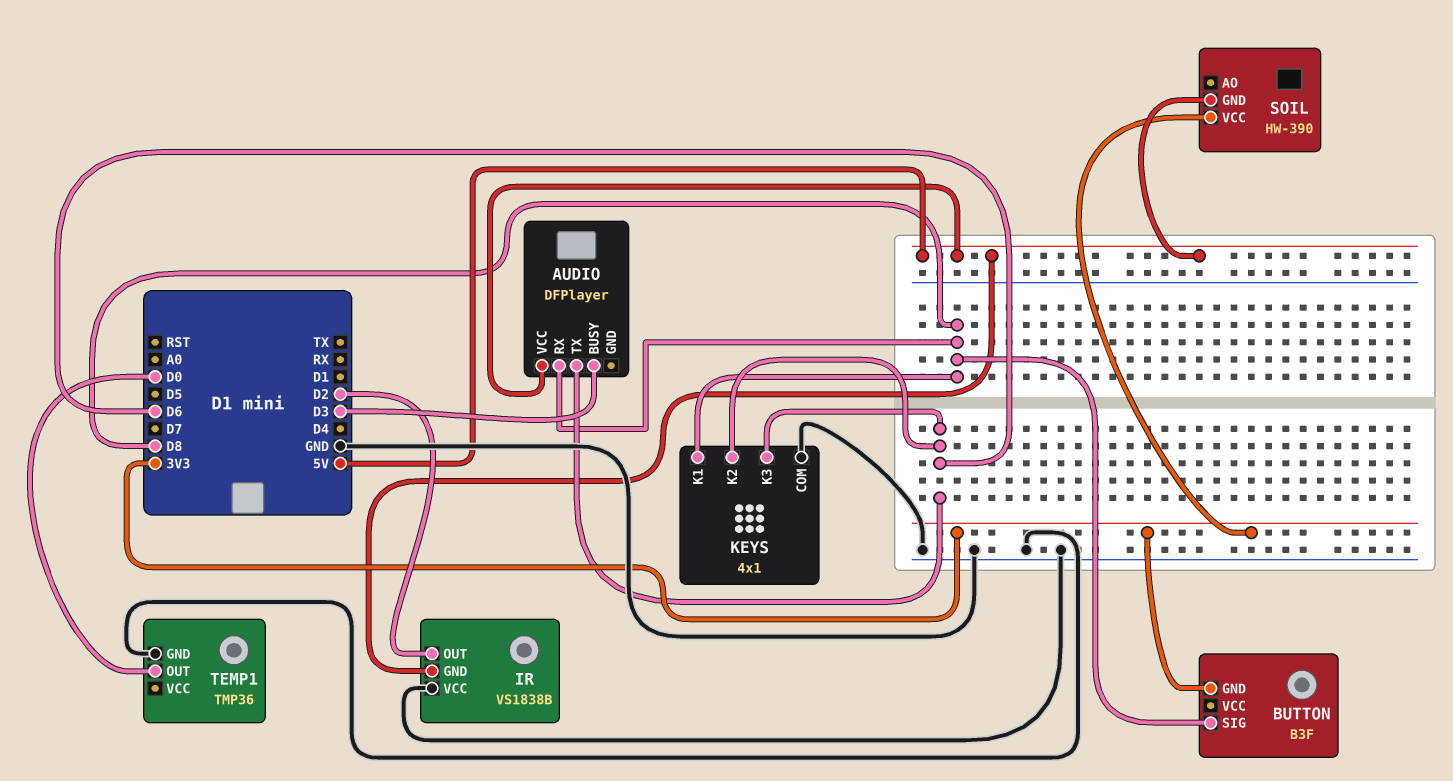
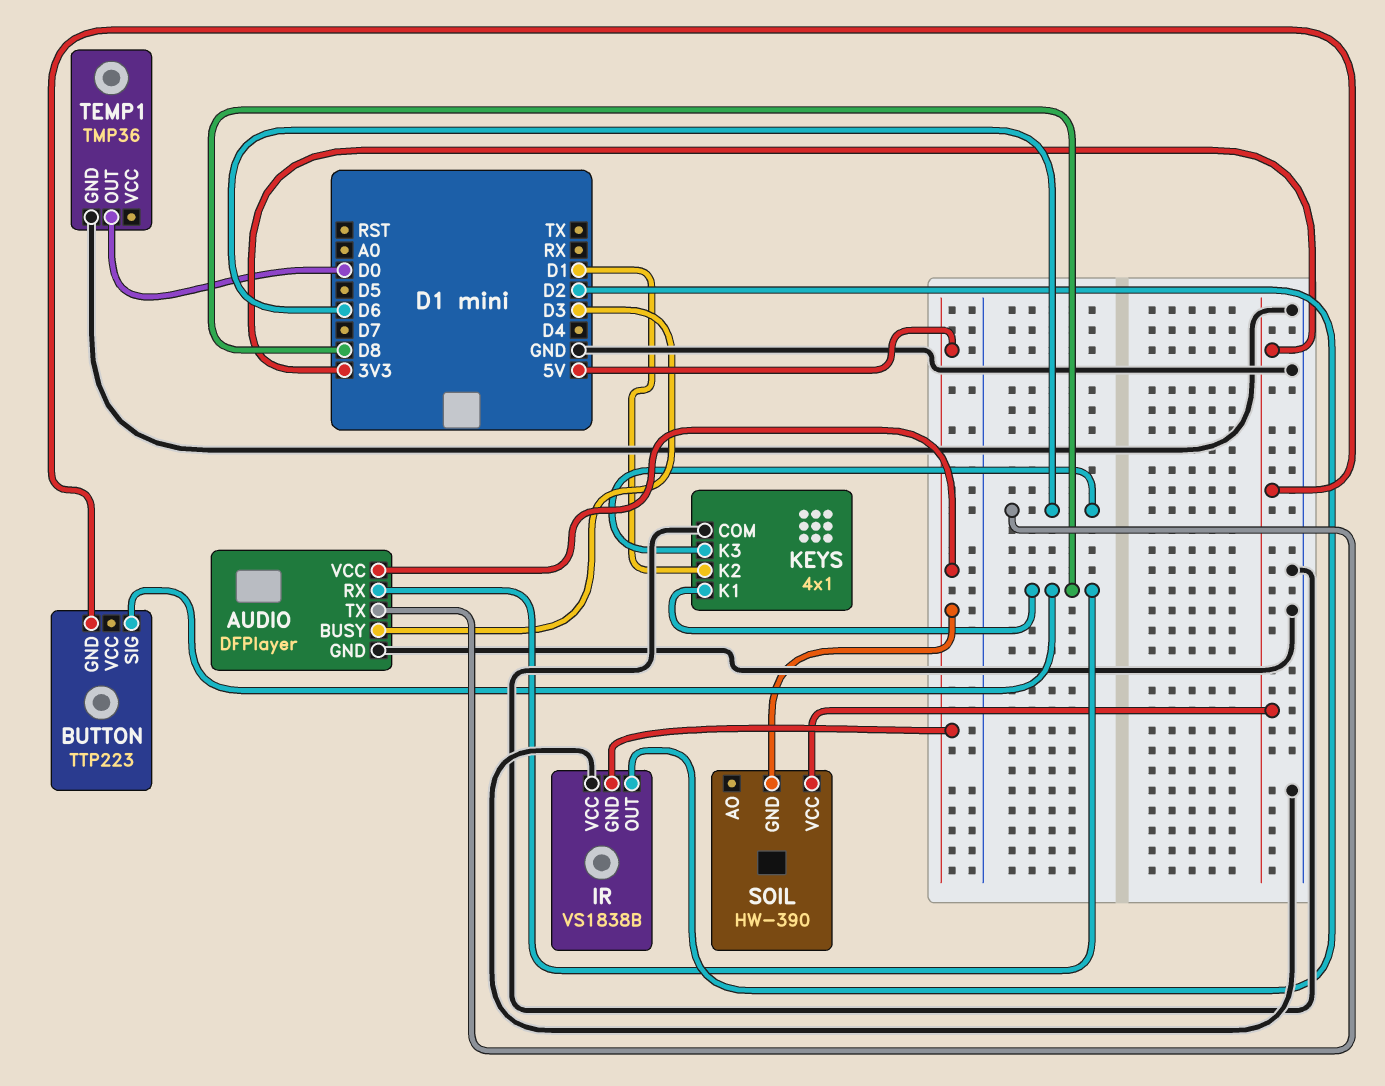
AUDIO pin GND: none -> GND
BUTTON: B3F -> TTP223
KEYS pin K2: D6 -> D1

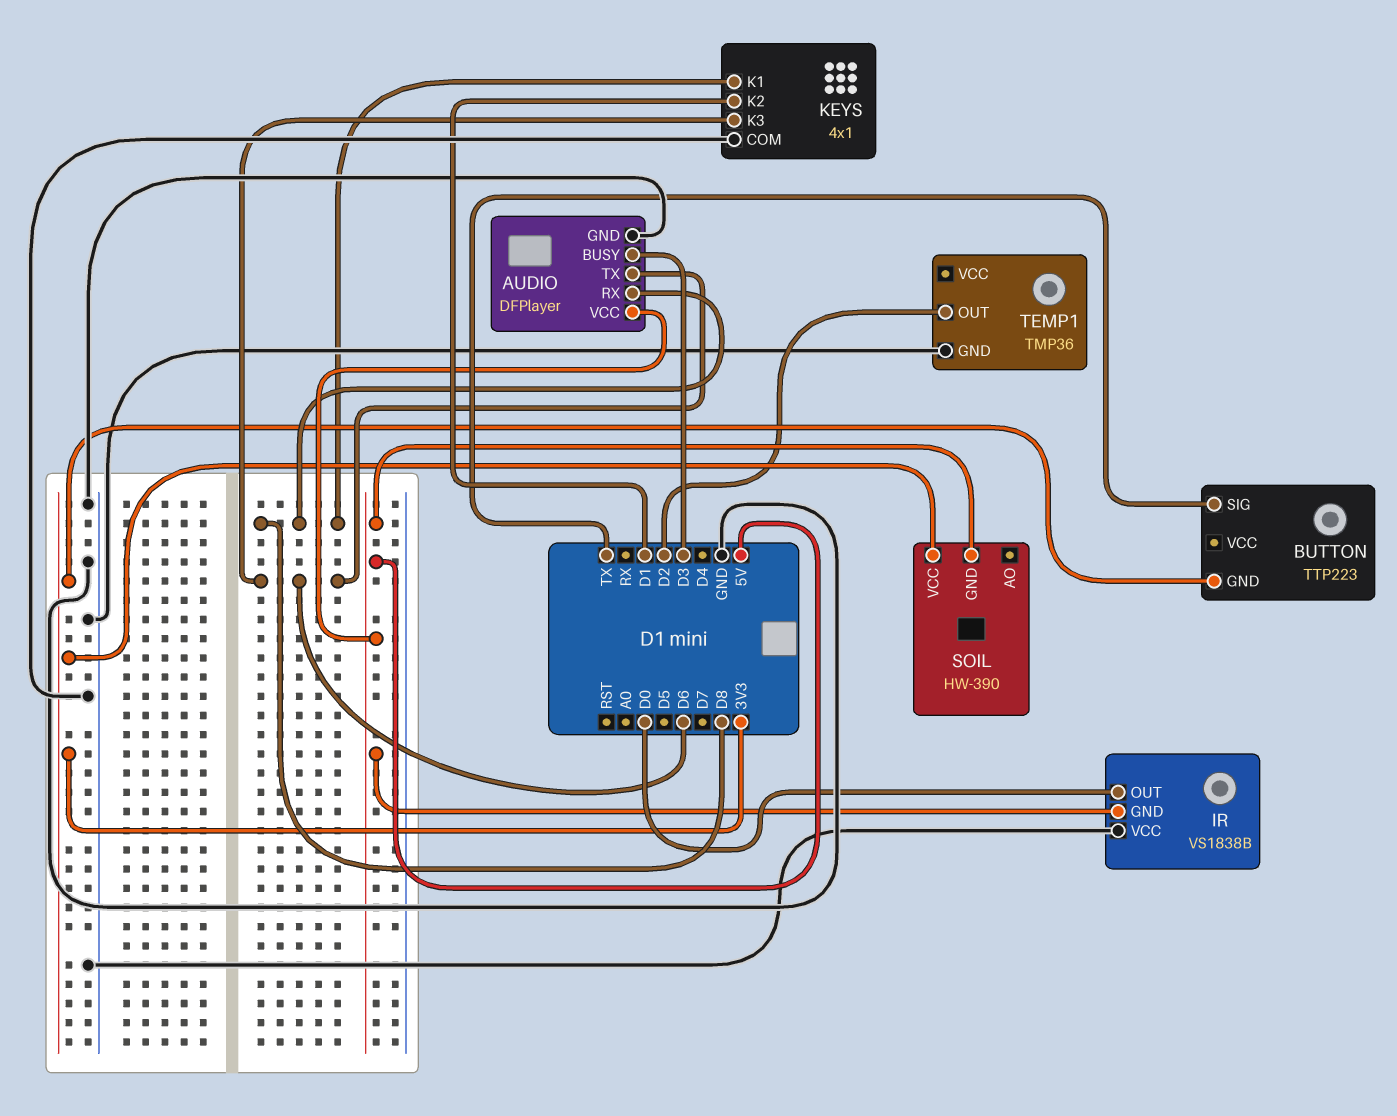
BUTTON pin SIG: D8 -> TX
IR pin OUT: D2 -> D0
TEMP1 pin OUT: D0 -> D2

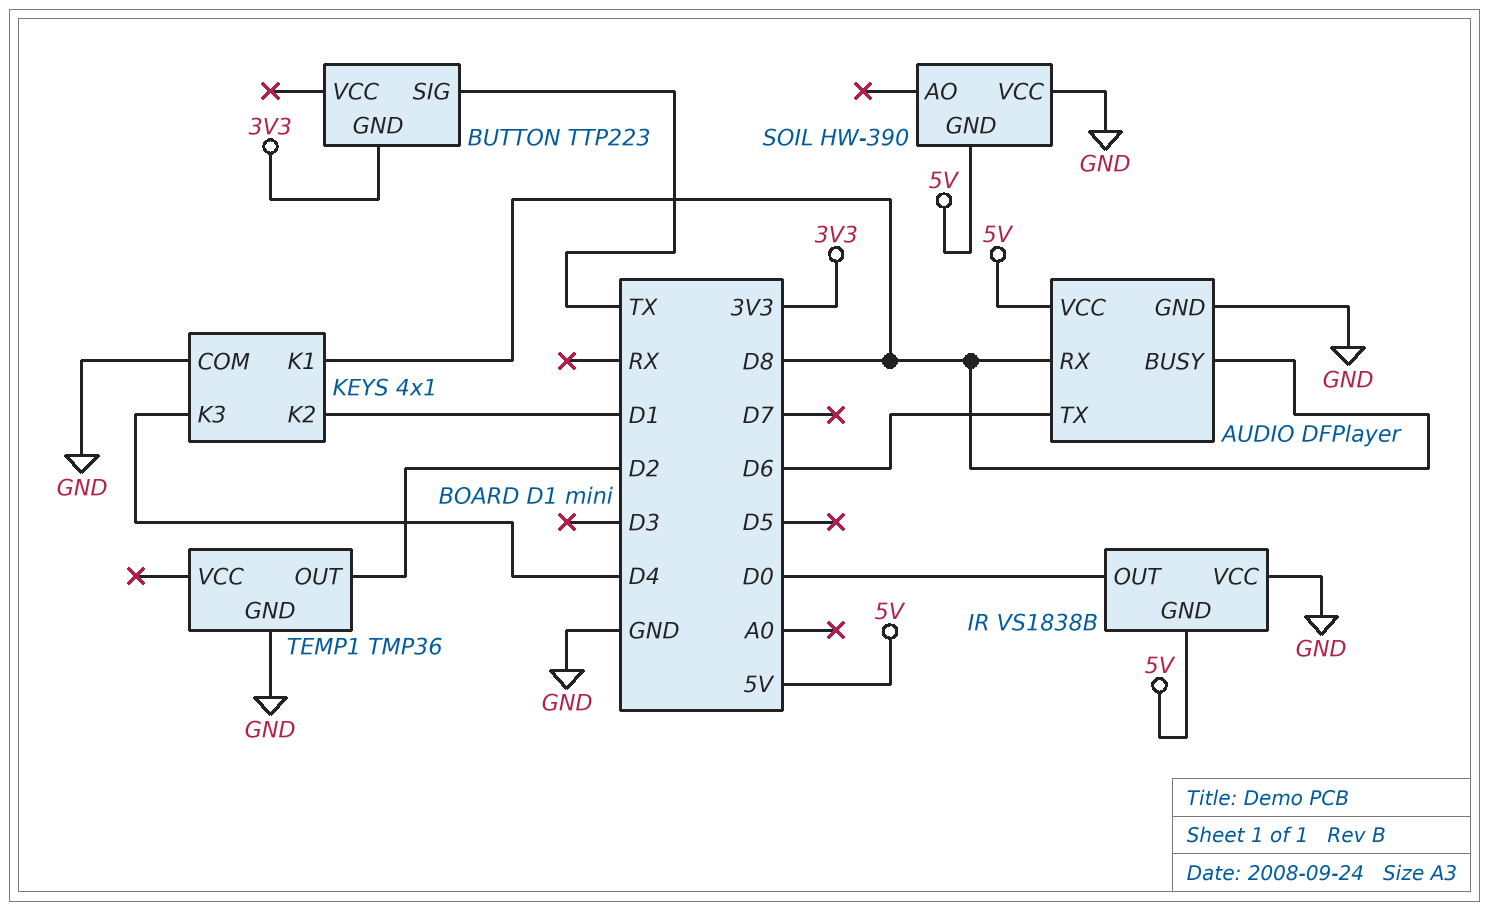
AUDIO pin BUSY: D3 -> D8
KEYS pin K3: D6 -> D4
SOIL pin VCC: 3V3 -> GND

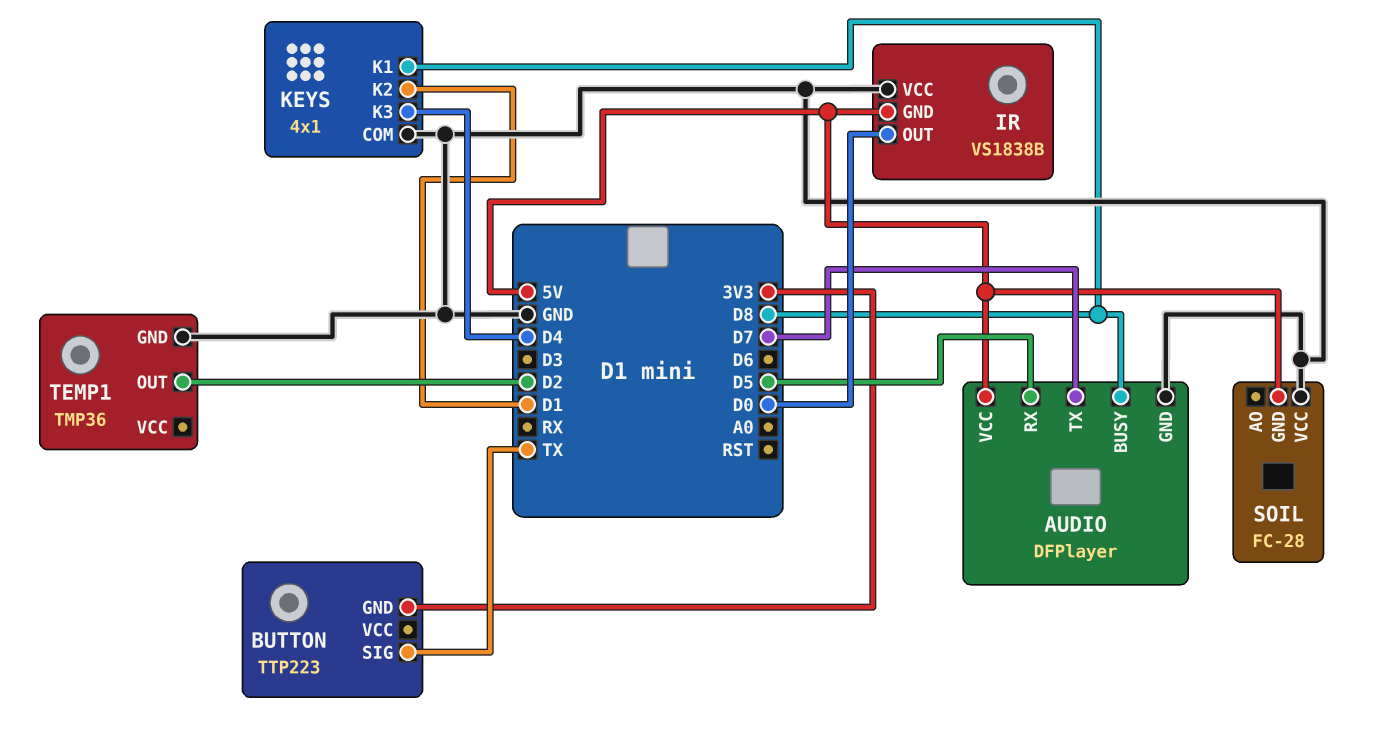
AUDIO pin RX: D8 -> D5
AUDIO pin TX: D6 -> D7
SOIL: HW-390 -> FC-28

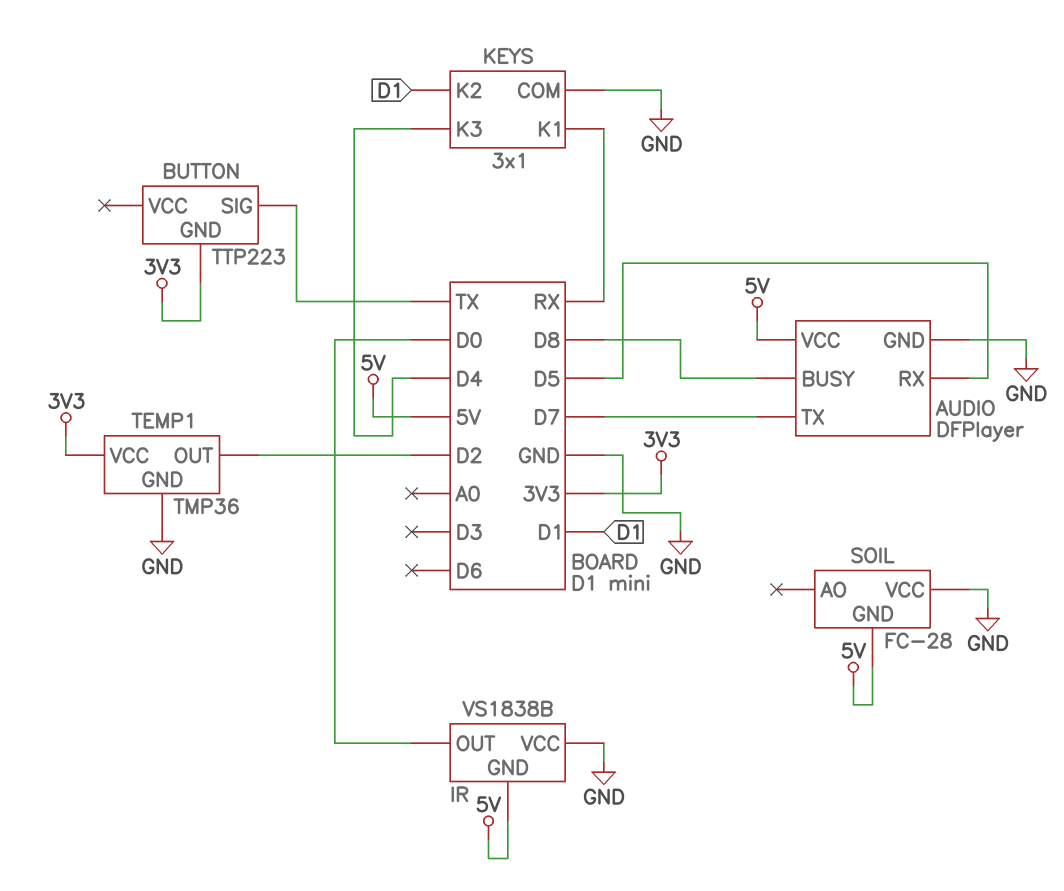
KEYS: 4x1 -> 3x1
KEYS pin K1: D8 -> RX
TEMP1 pin VCC: none -> 3V3

